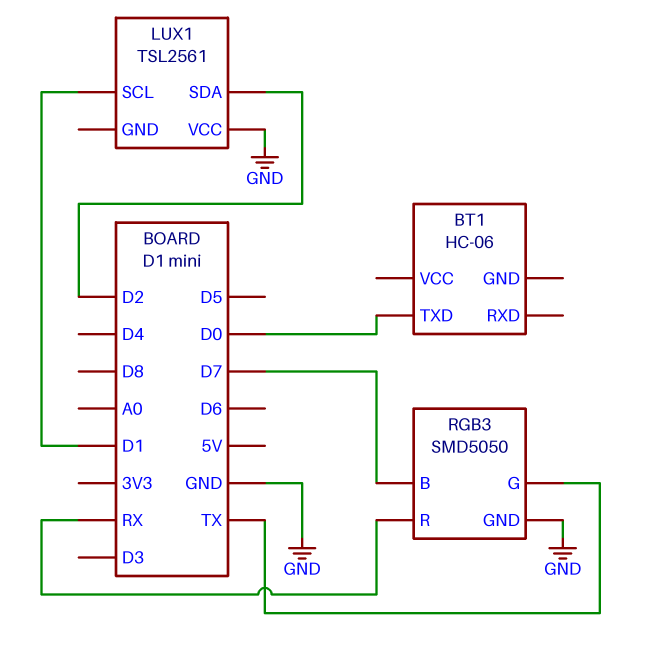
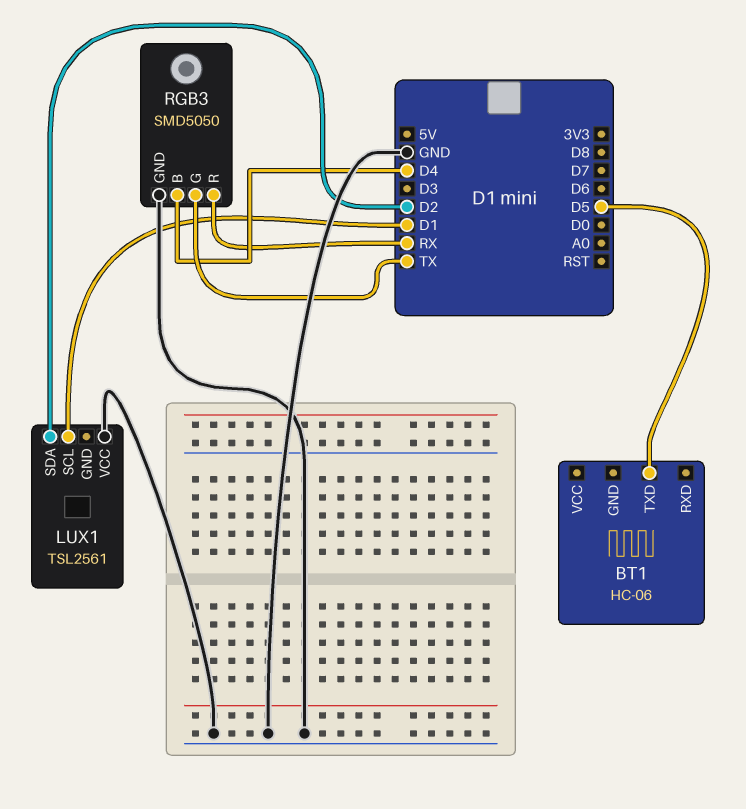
BT1 pin TXD: D0 -> D5
RGB3 pin B: D7 -> D4

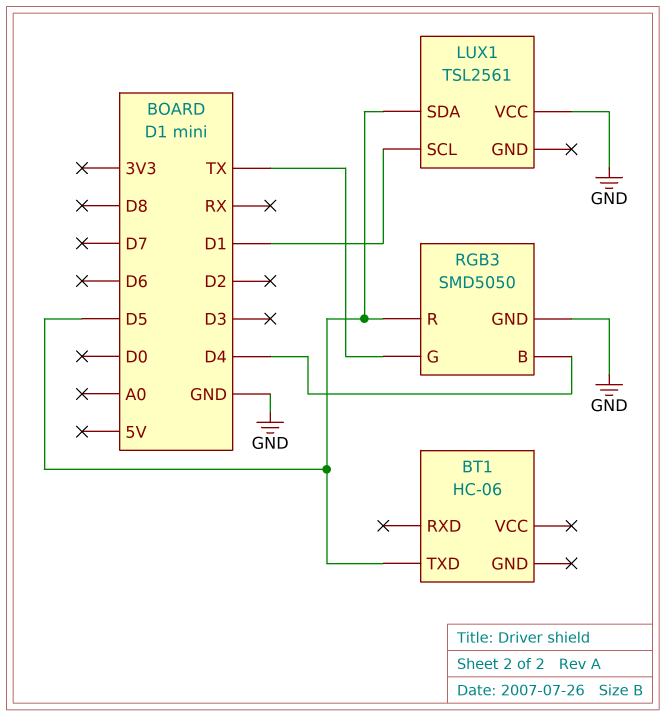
LUX1 pin SDA: D2 -> D5
RGB3 pin R: RX -> D5

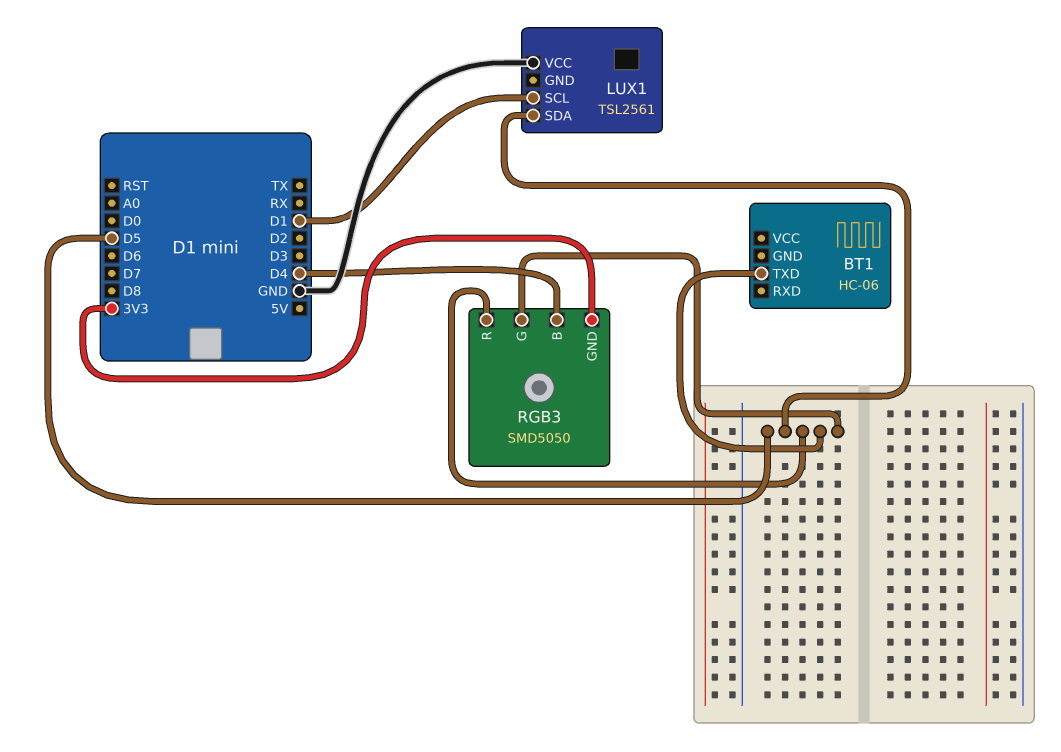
RGB3 pin G: TX -> D5
RGB3 pin GND: GND -> 3V3

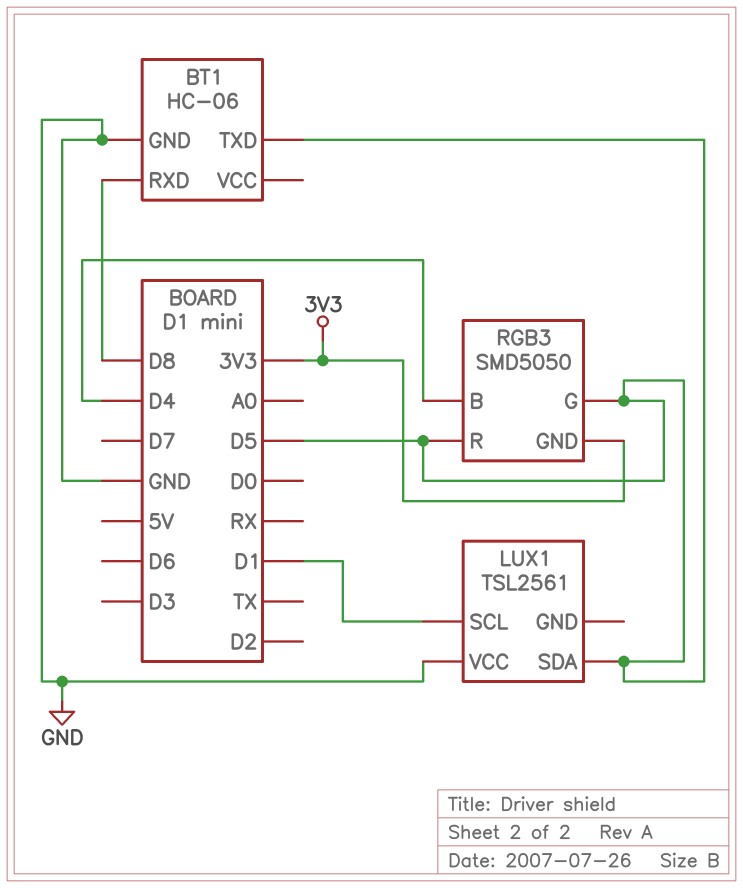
BT1 pin GND: none -> GND
BT1 pin RXD: none -> D8

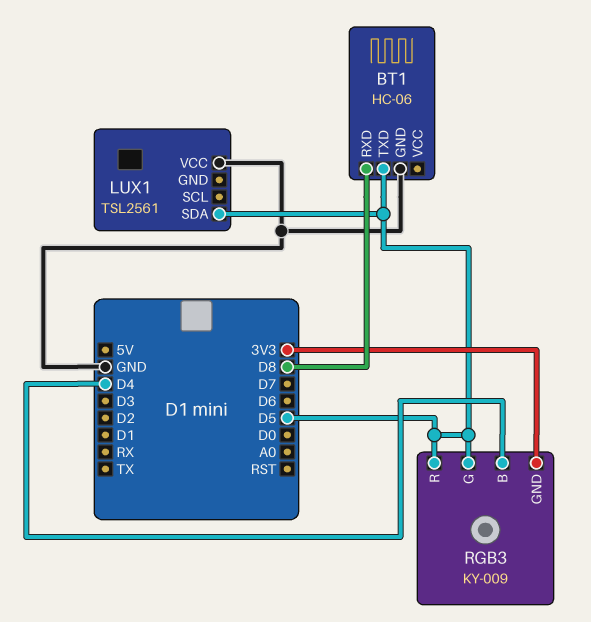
LUX1 pin SCL: D1 -> none
RGB3: SMD5050 -> KY-009

